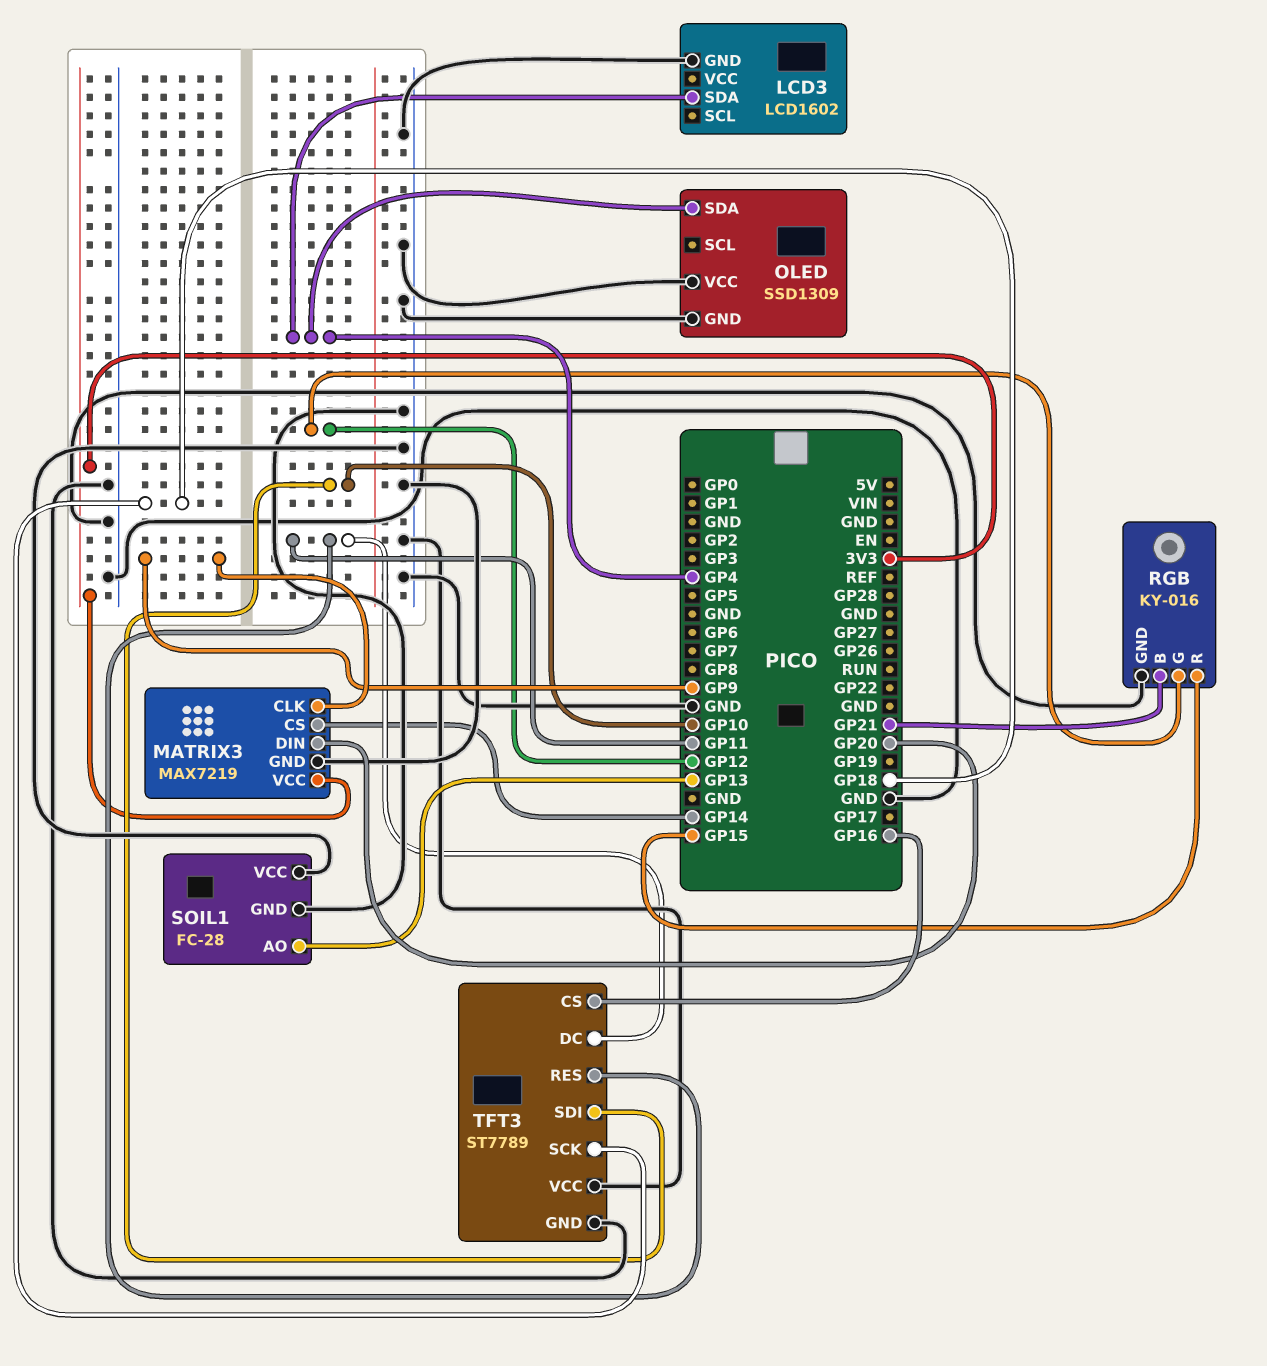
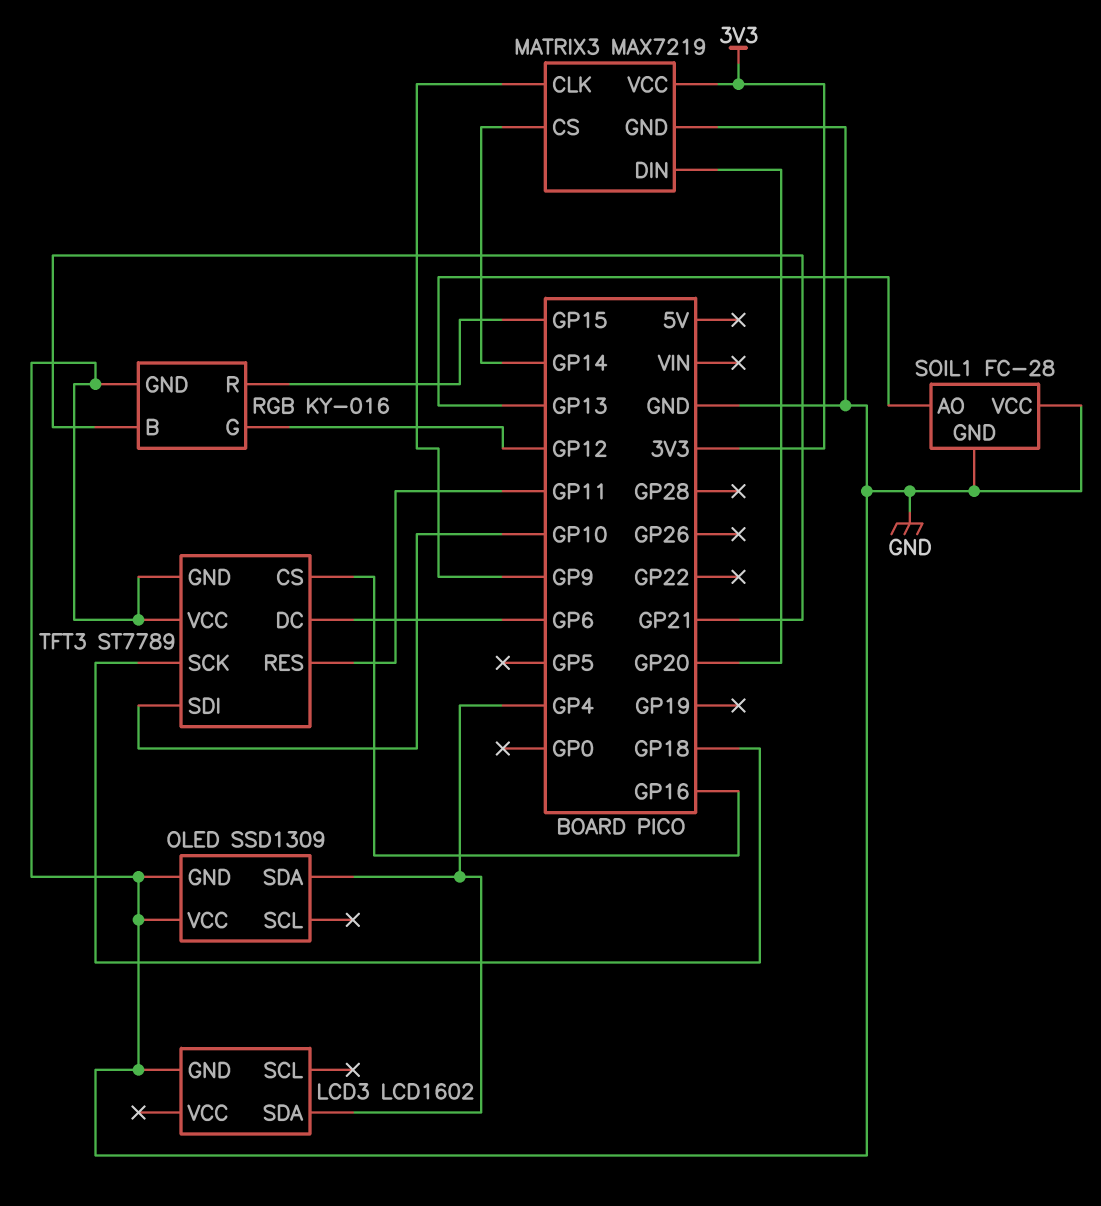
TFT3 pin DC: GP11 -> GP6

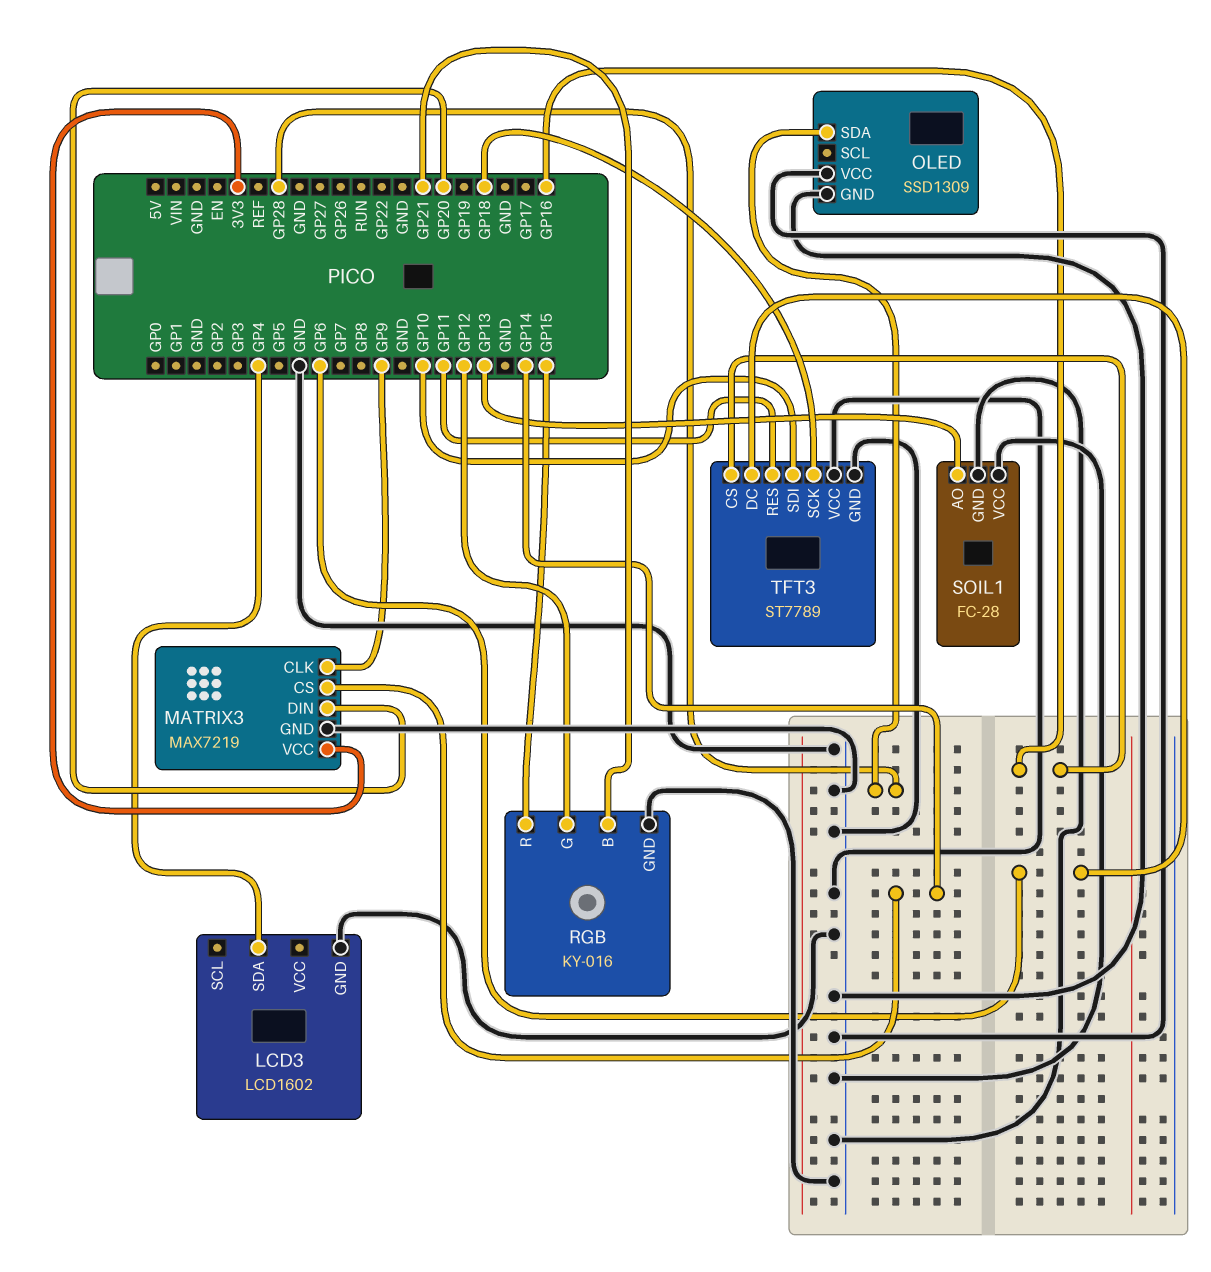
OLED pin SDA: GP4 -> GP28

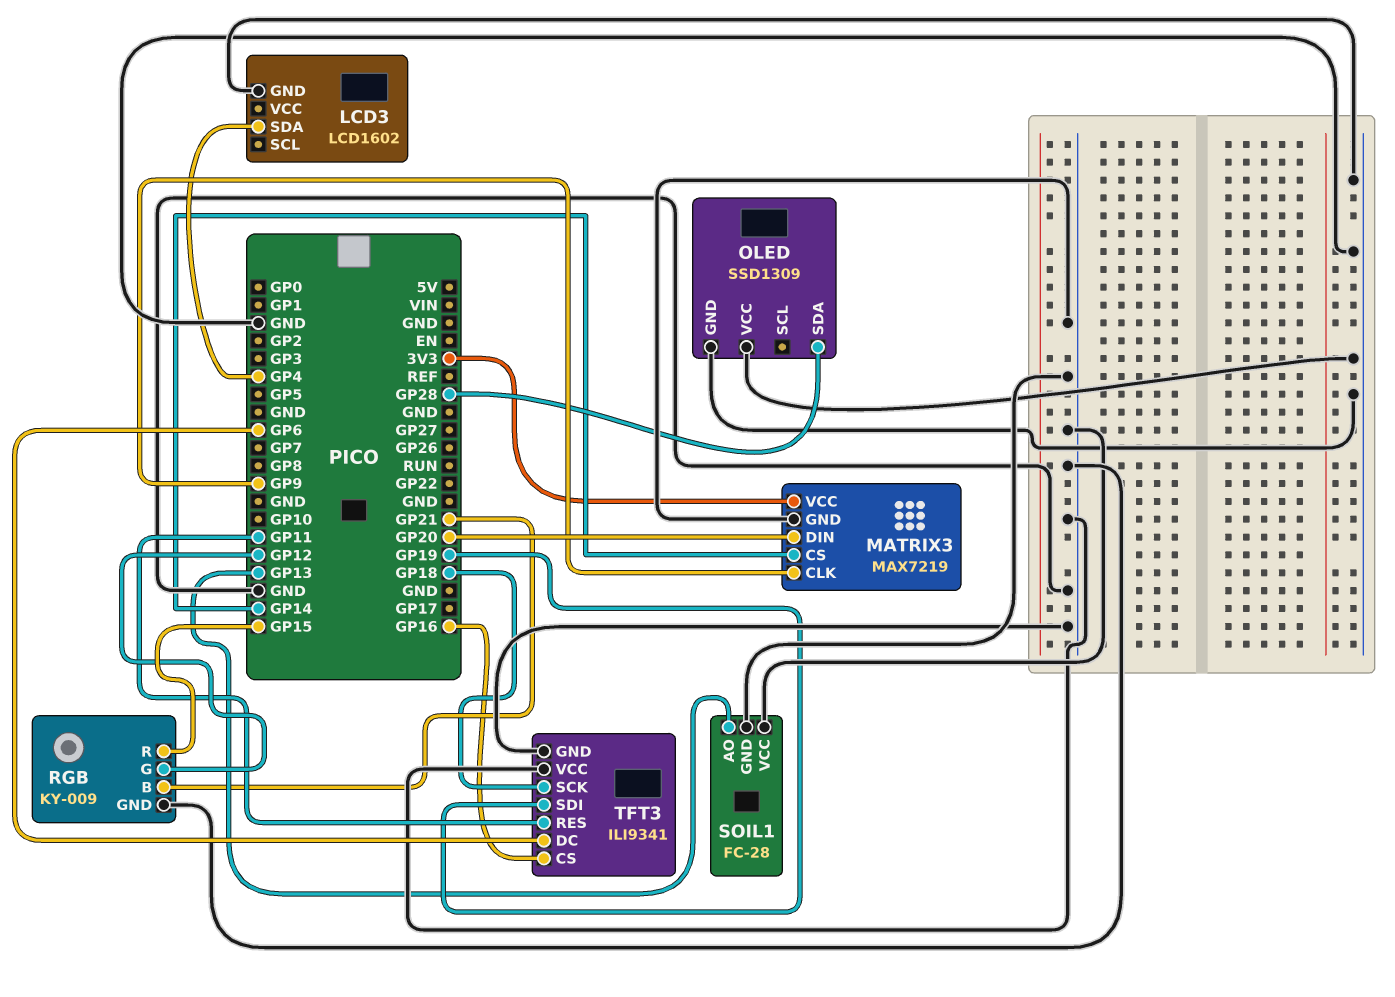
RGB: KY-016 -> KY-009
TFT3: ST7789 -> ILI9341
TFT3 pin SDI: GP10 -> GP19

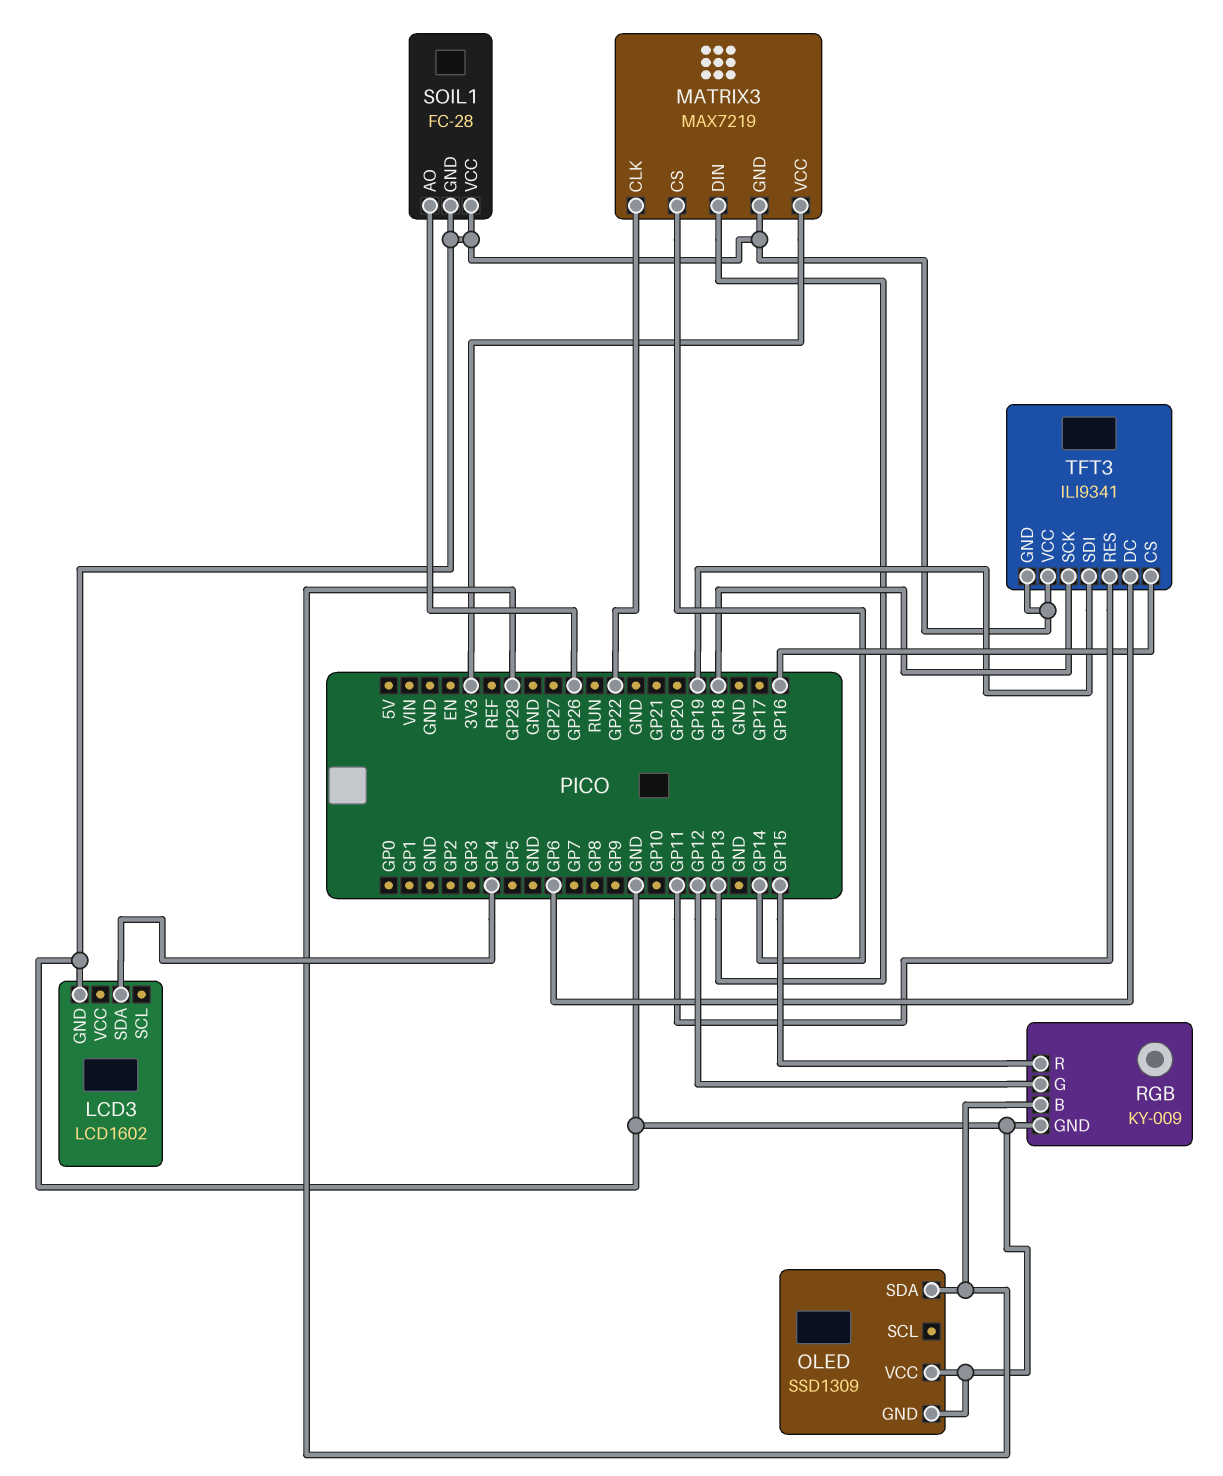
MATRIX3 pin CLK: GP9 -> GP22
MATRIX3 pin DIN: GP20 -> GP13
RGB pin B: GP21 -> GP28
SOIL1 pin AO: GP13 -> GP26

